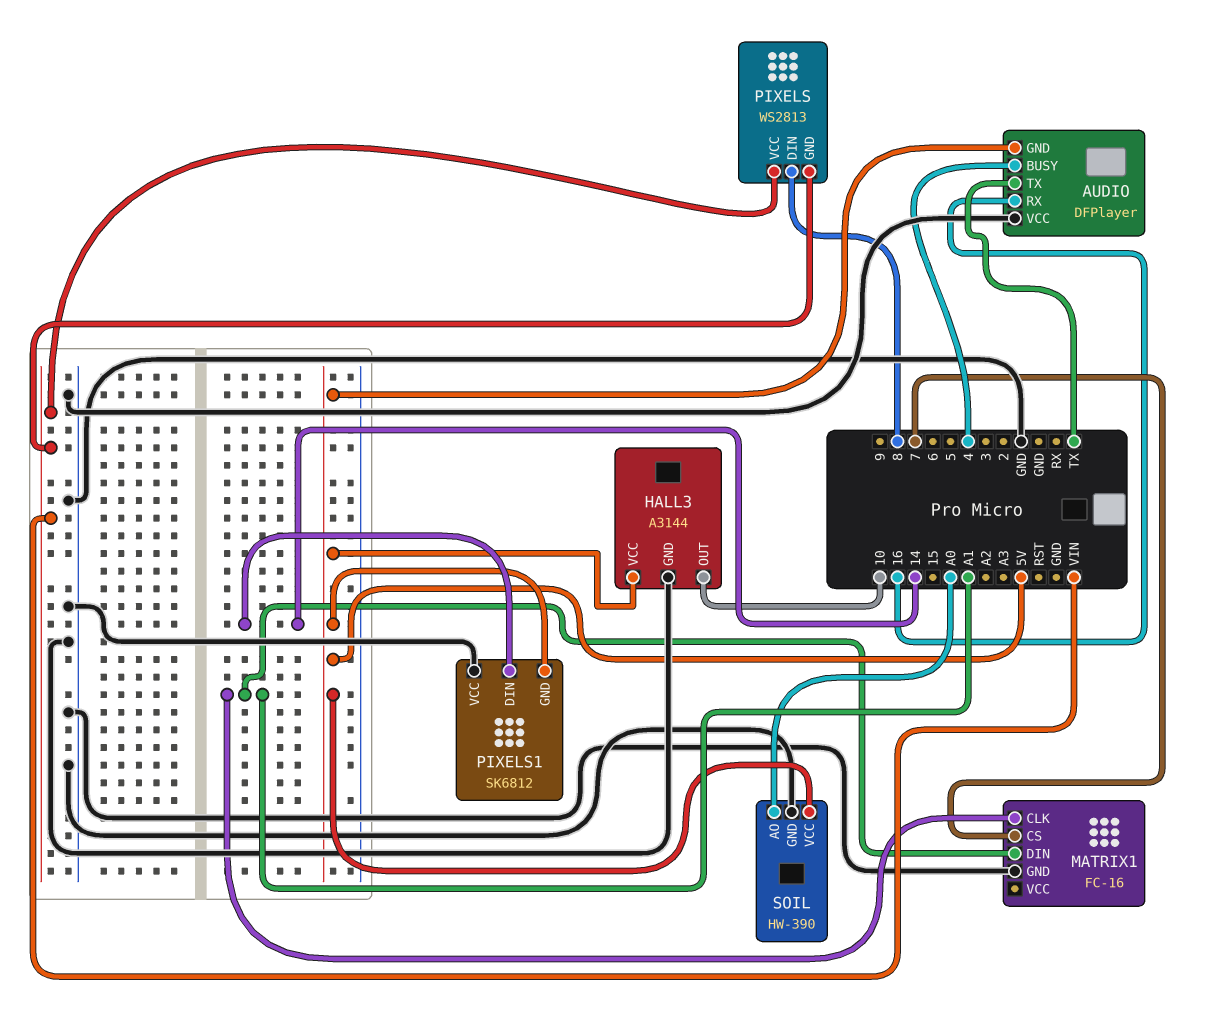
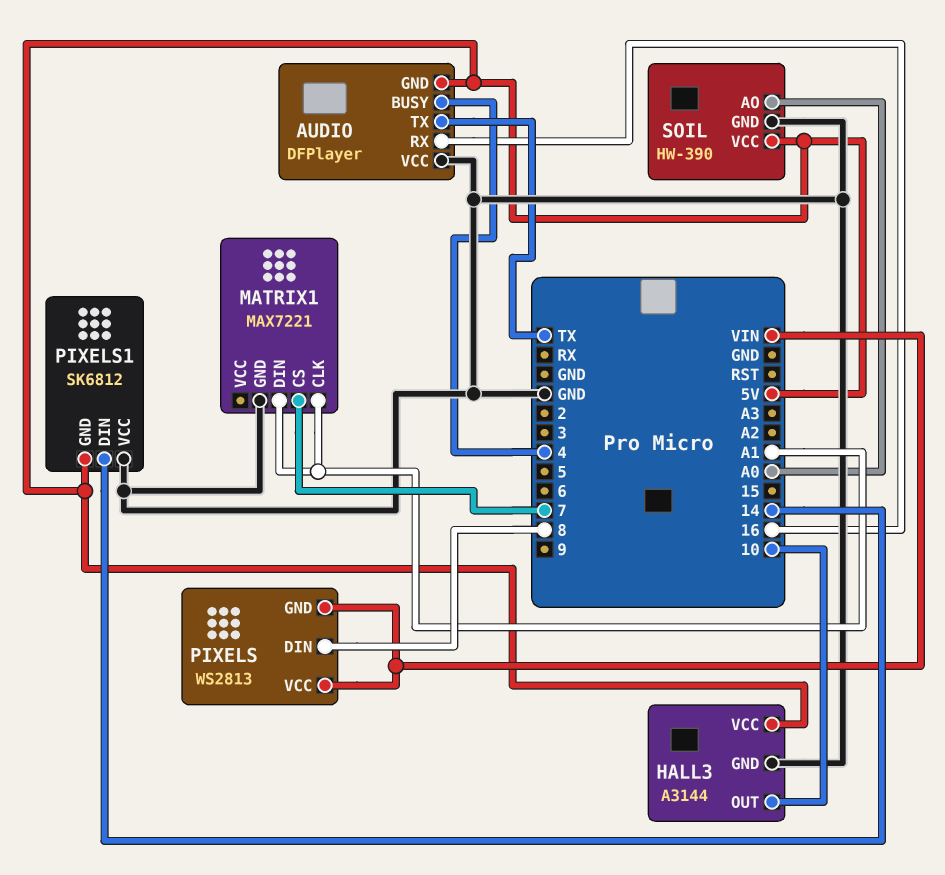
MATRIX1: FC-16 -> MAX7221

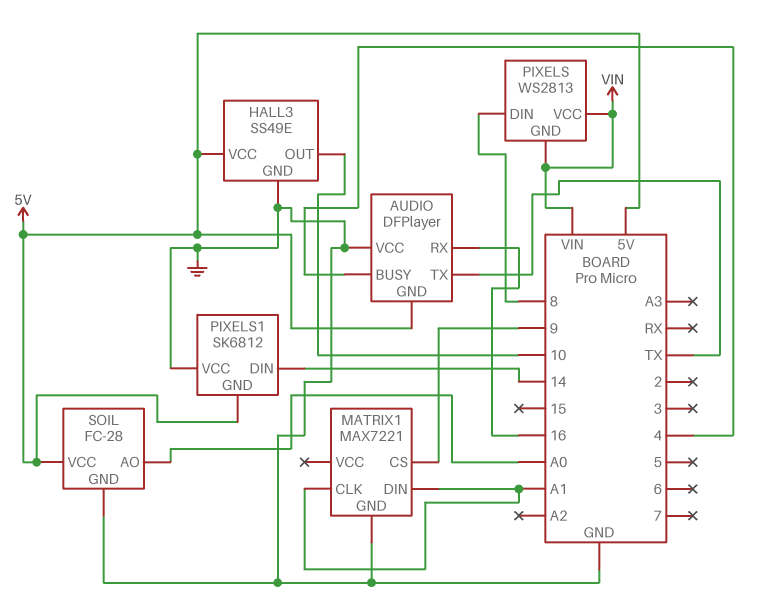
HALL3: A3144 -> SS49E
MATRIX1 pin CS: 7 -> 9
SOIL: HW-390 -> FC-28

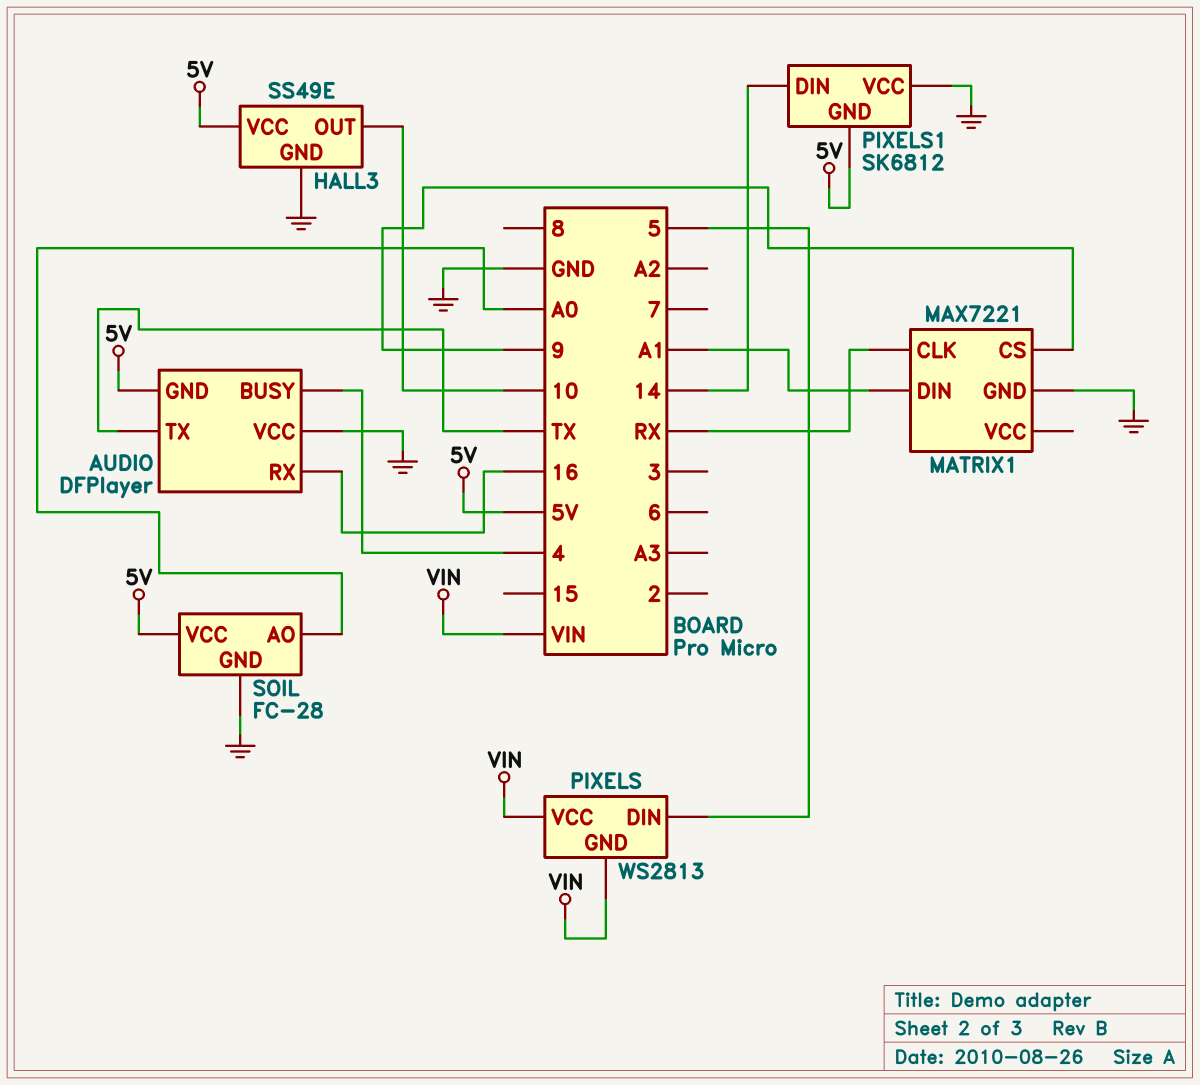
MATRIX1 pin CLK: A1 -> RX
PIXELS pin DIN: 8 -> 5

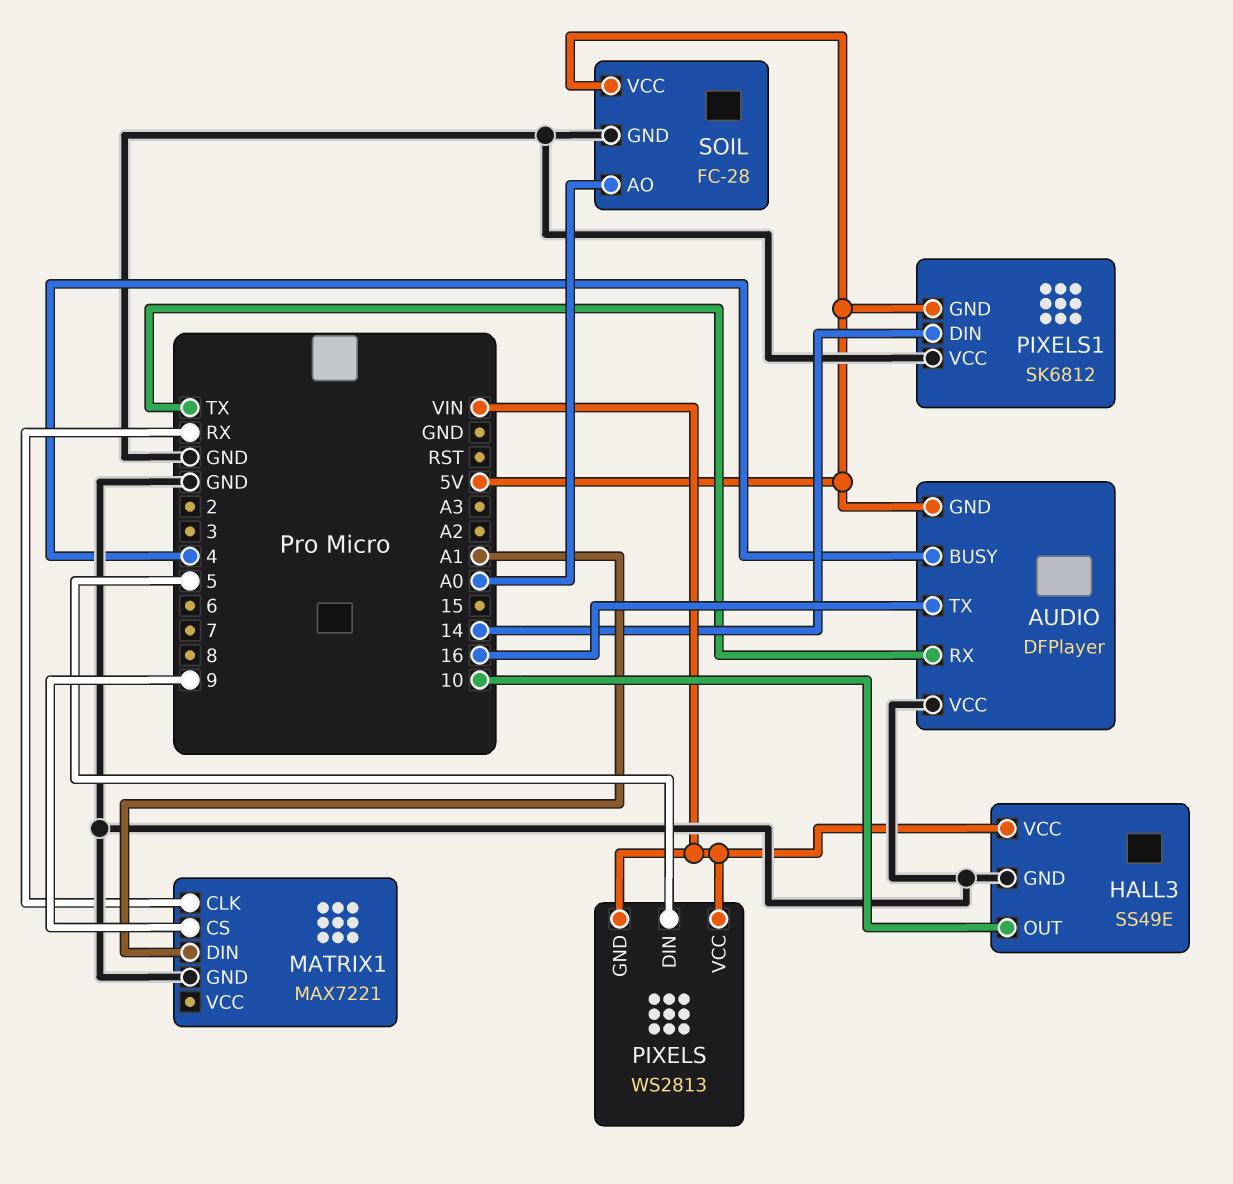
AUDIO pin RX: 16 -> TX
AUDIO pin TX: TX -> 16
HALL3 pin VCC: 5V -> VIN

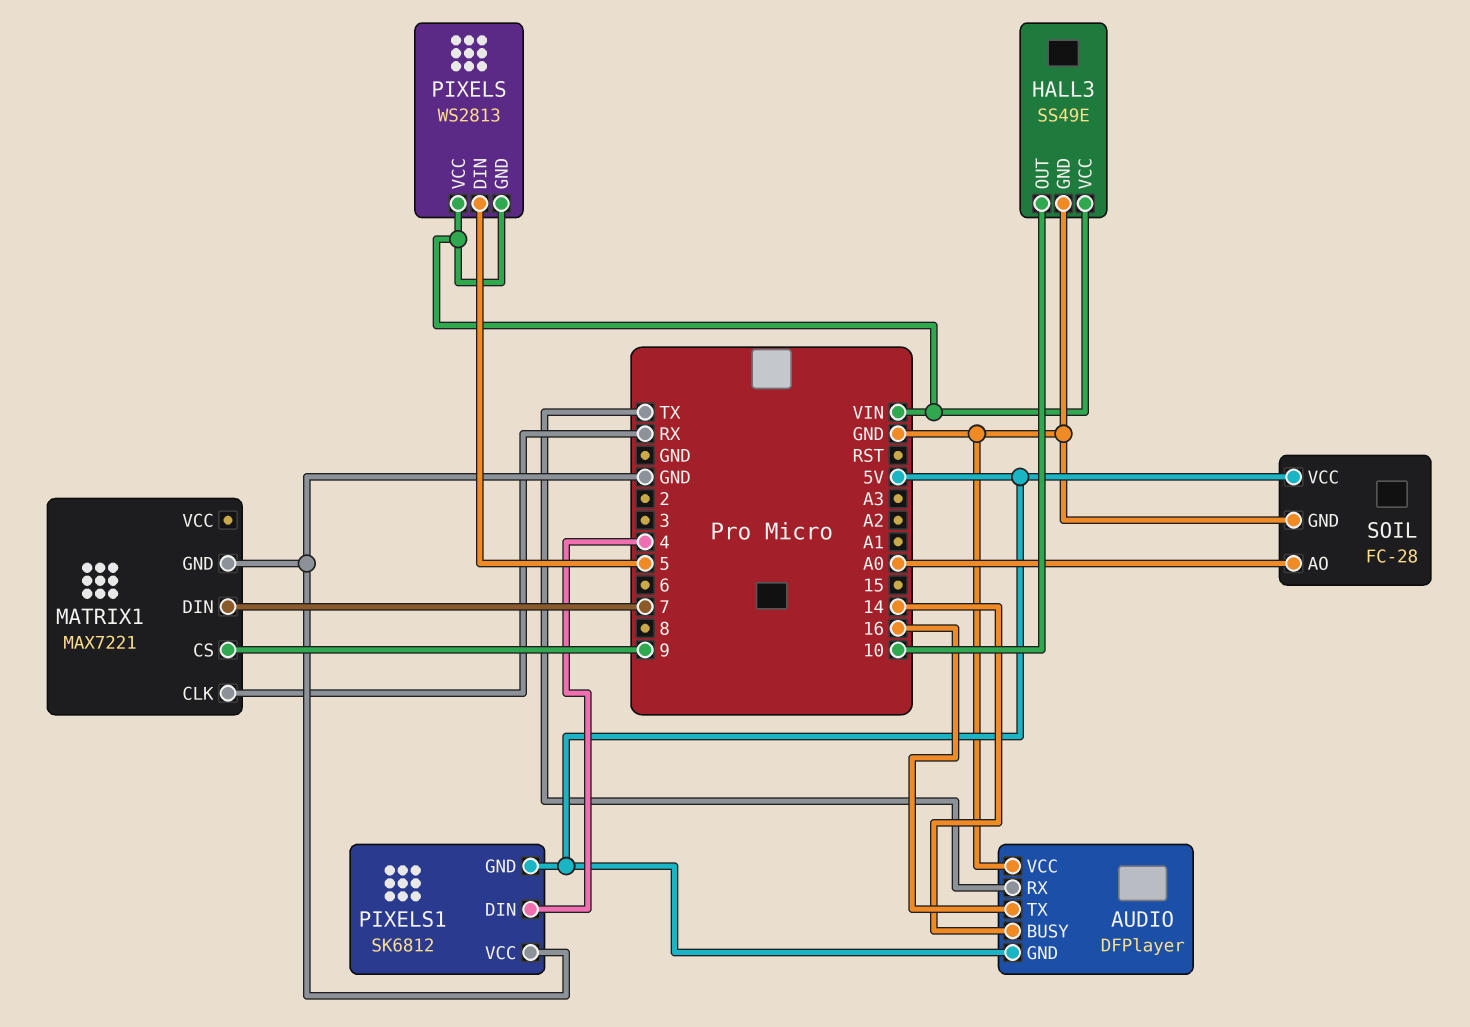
AUDIO pin BUSY: 4 -> 14
MATRIX1 pin DIN: A1 -> 7
PIXELS1 pin DIN: 14 -> 4

